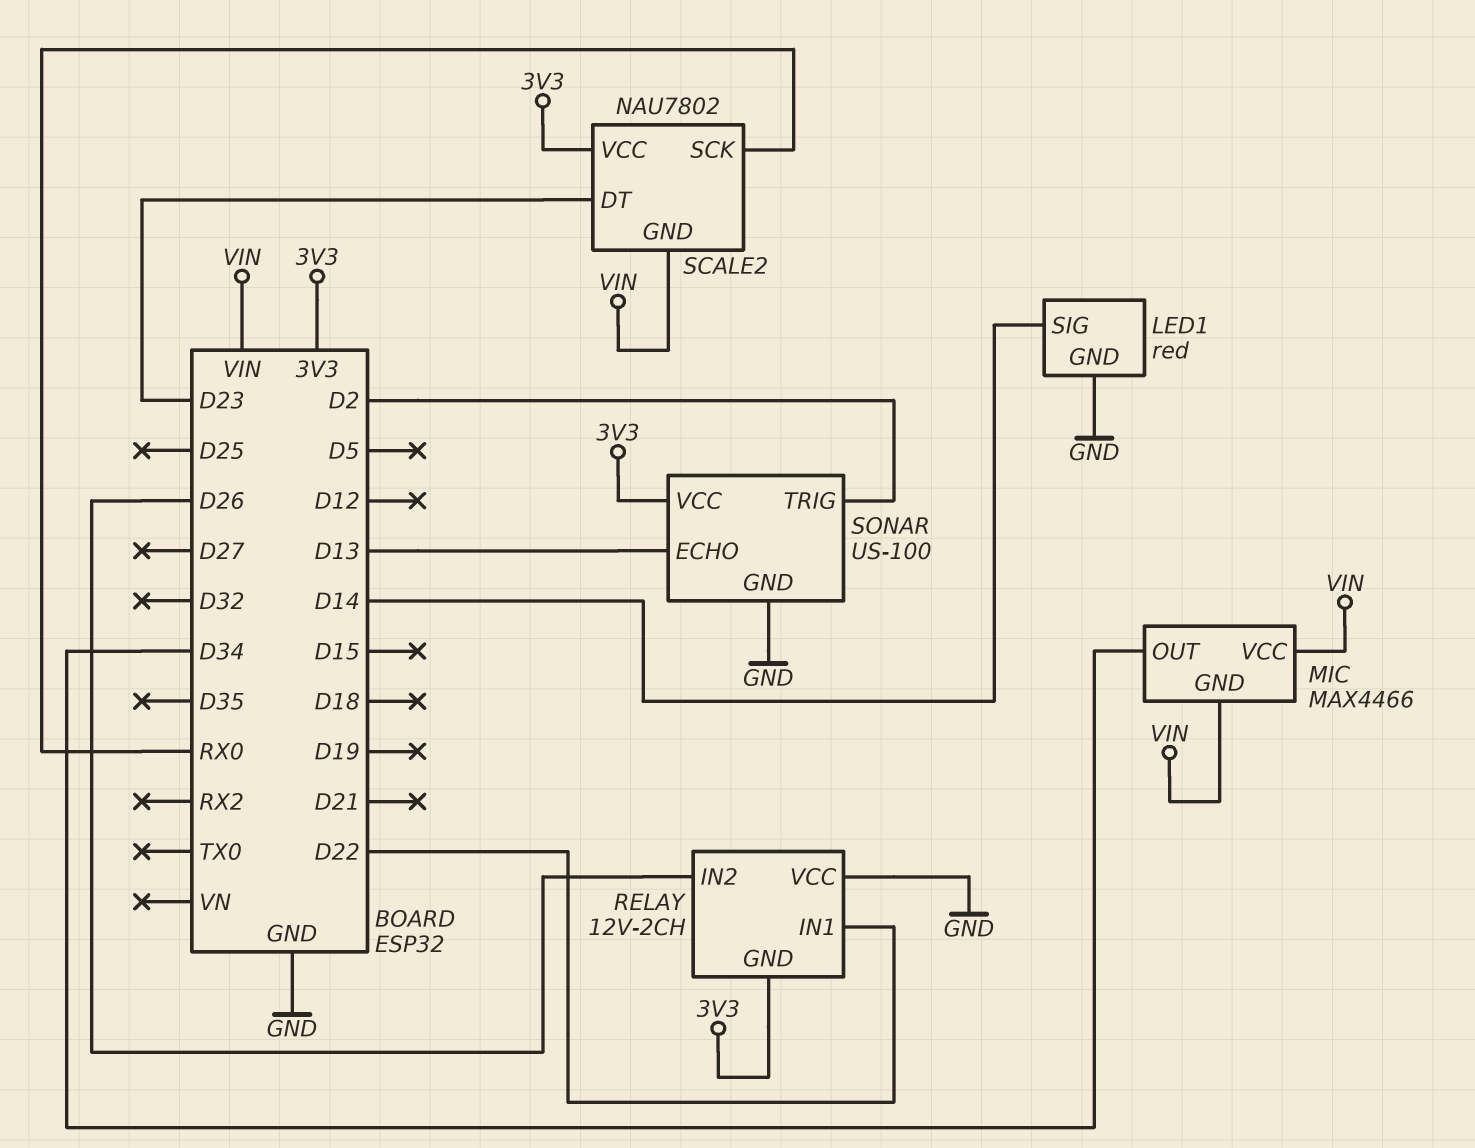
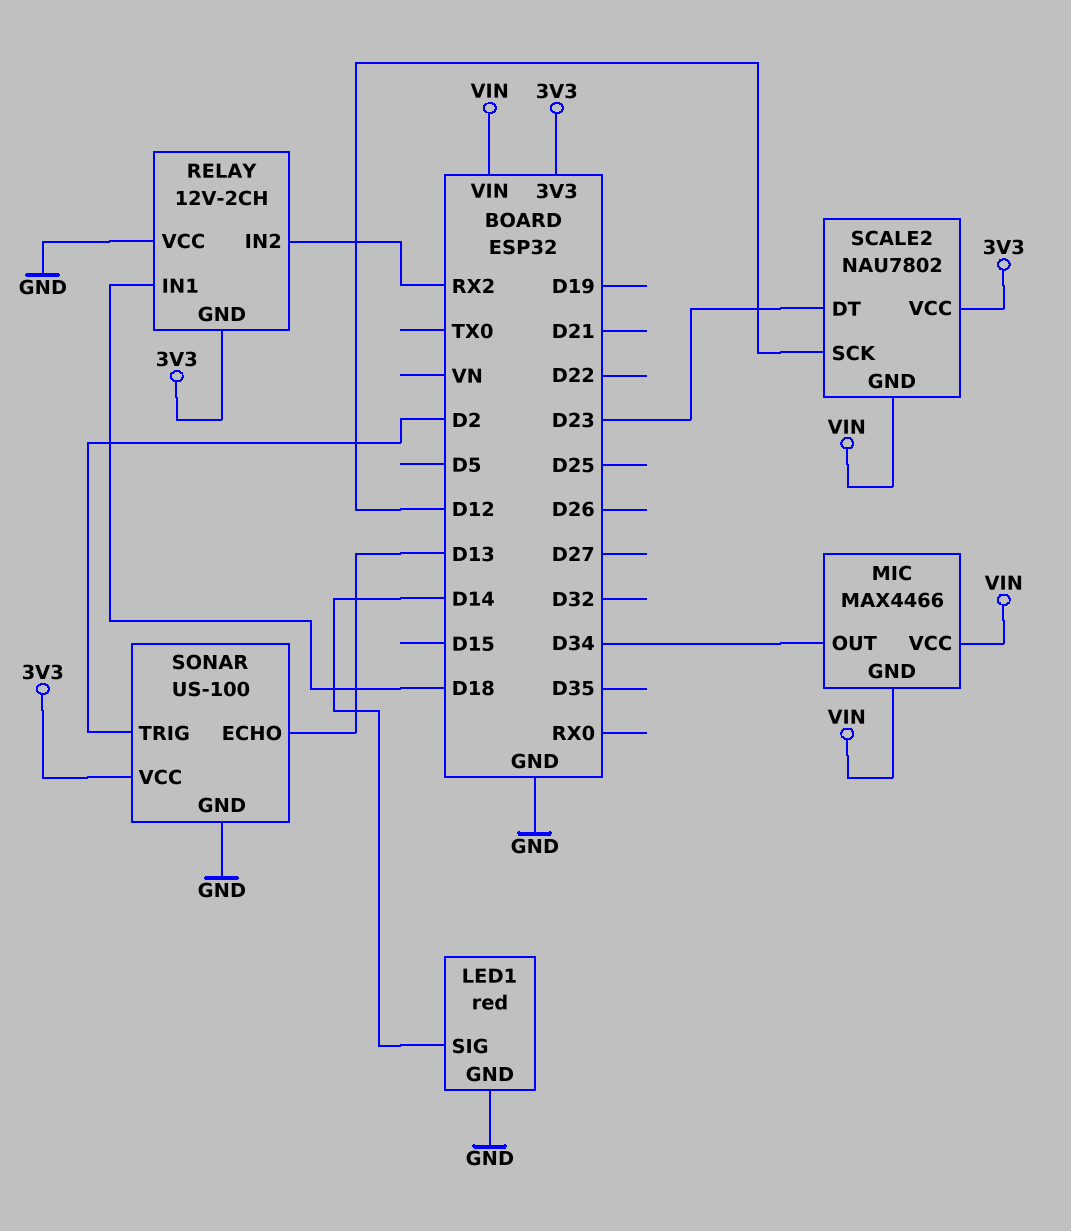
RELAY pin IN1: D22 -> D18
RELAY pin IN2: D26 -> RX2
SCALE2 pin SCK: RX0 -> D12

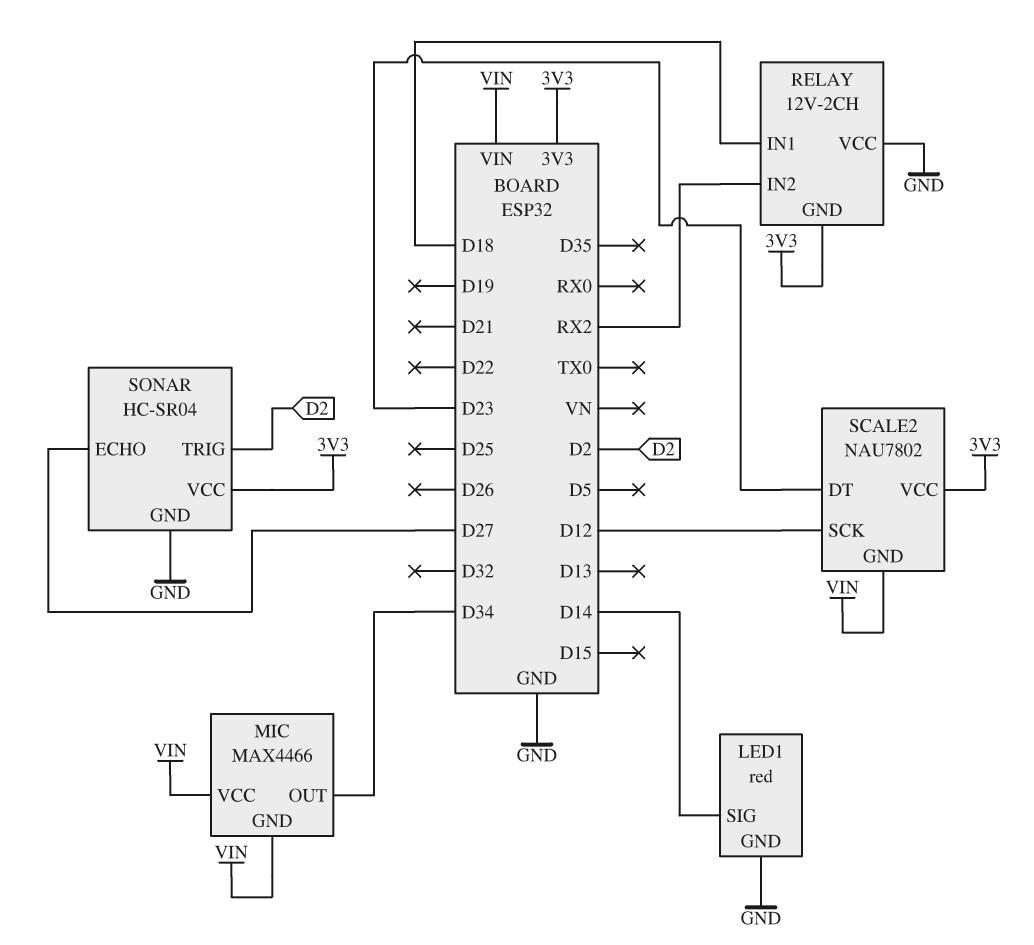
SONAR: US-100 -> HC-SR04
SONAR pin ECHO: D13 -> D27

